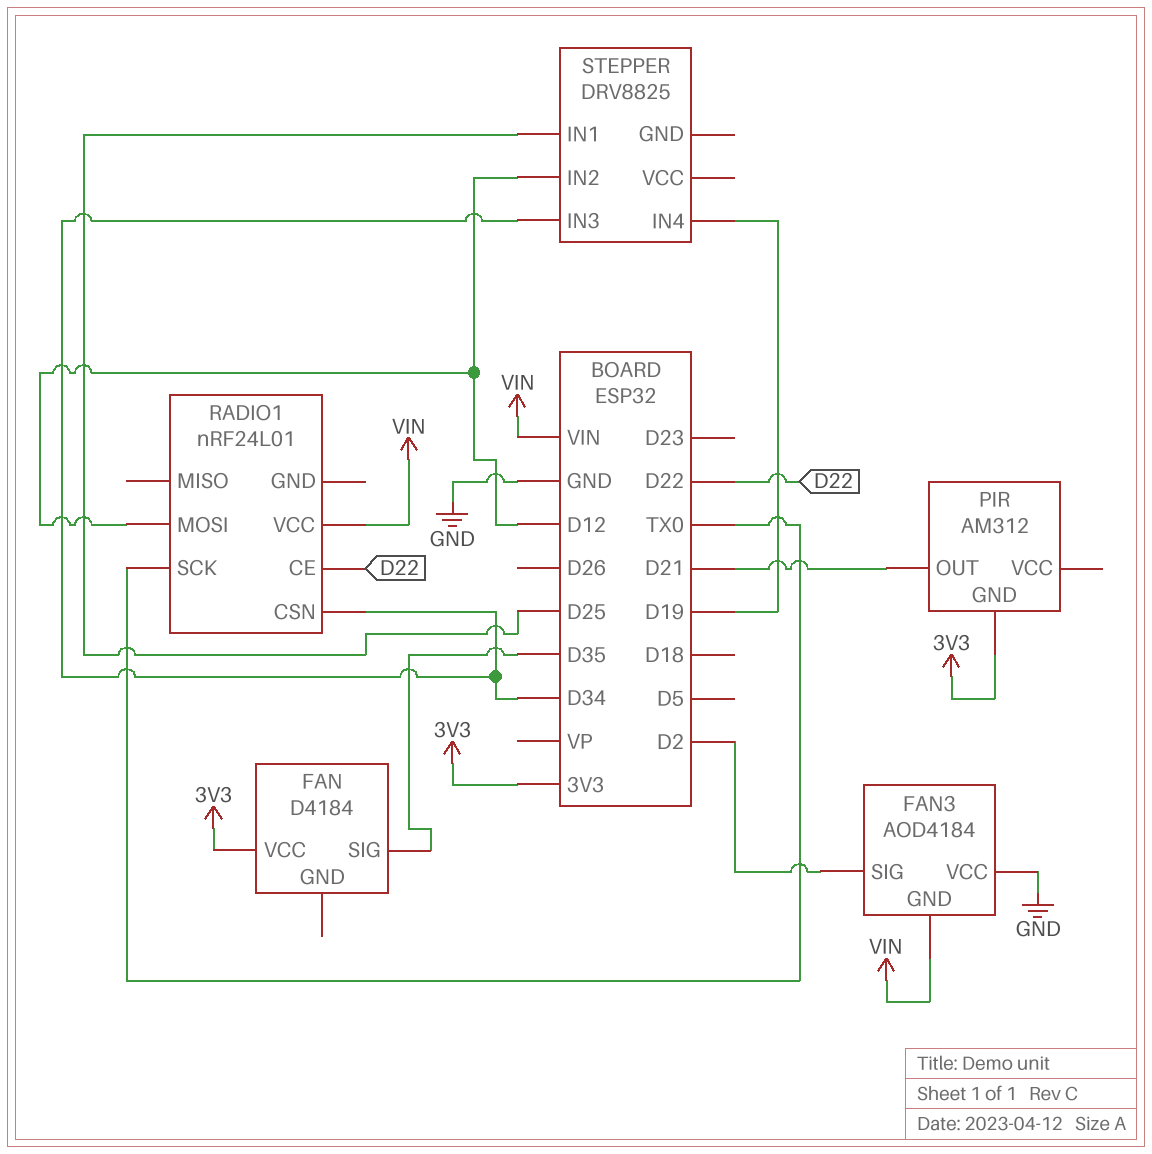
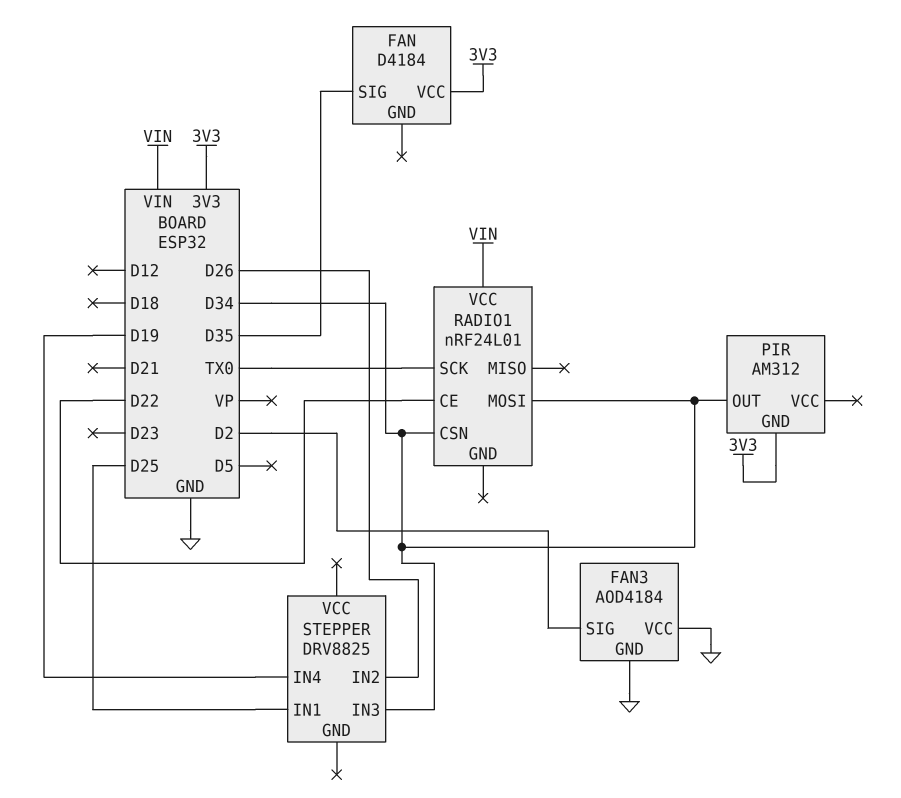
FAN3 pin GND: VIN -> GND
PIR pin OUT: D21 -> D34
RADIO1 pin MOSI: D12 -> D34
STEPPER pin IN2: D12 -> D26

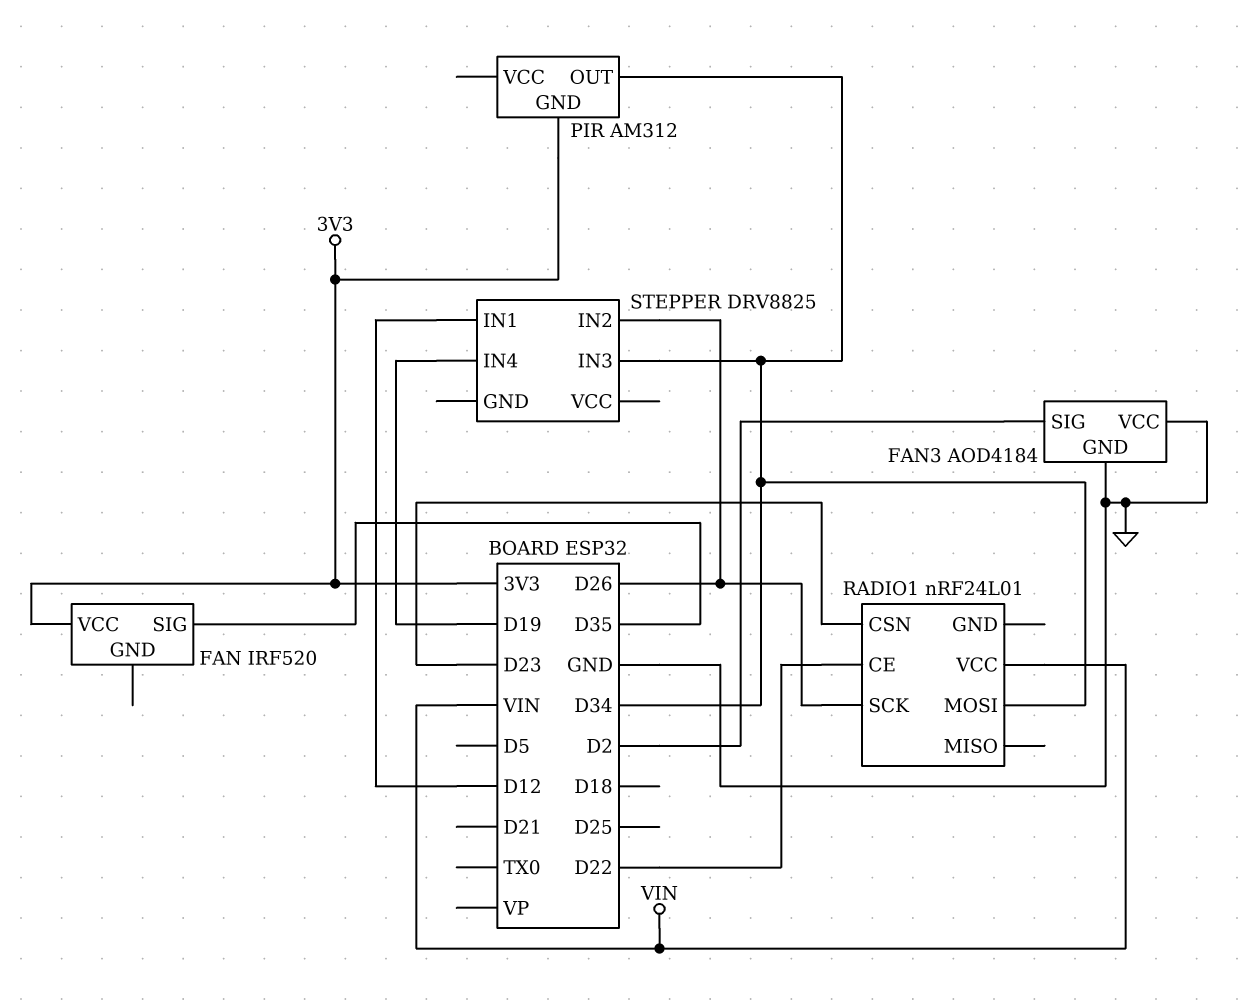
FAN: D4184 -> IRF520
RADIO1 pin CSN: D34 -> D23
RADIO1 pin SCK: TX0 -> D26
STEPPER pin IN1: D25 -> D12

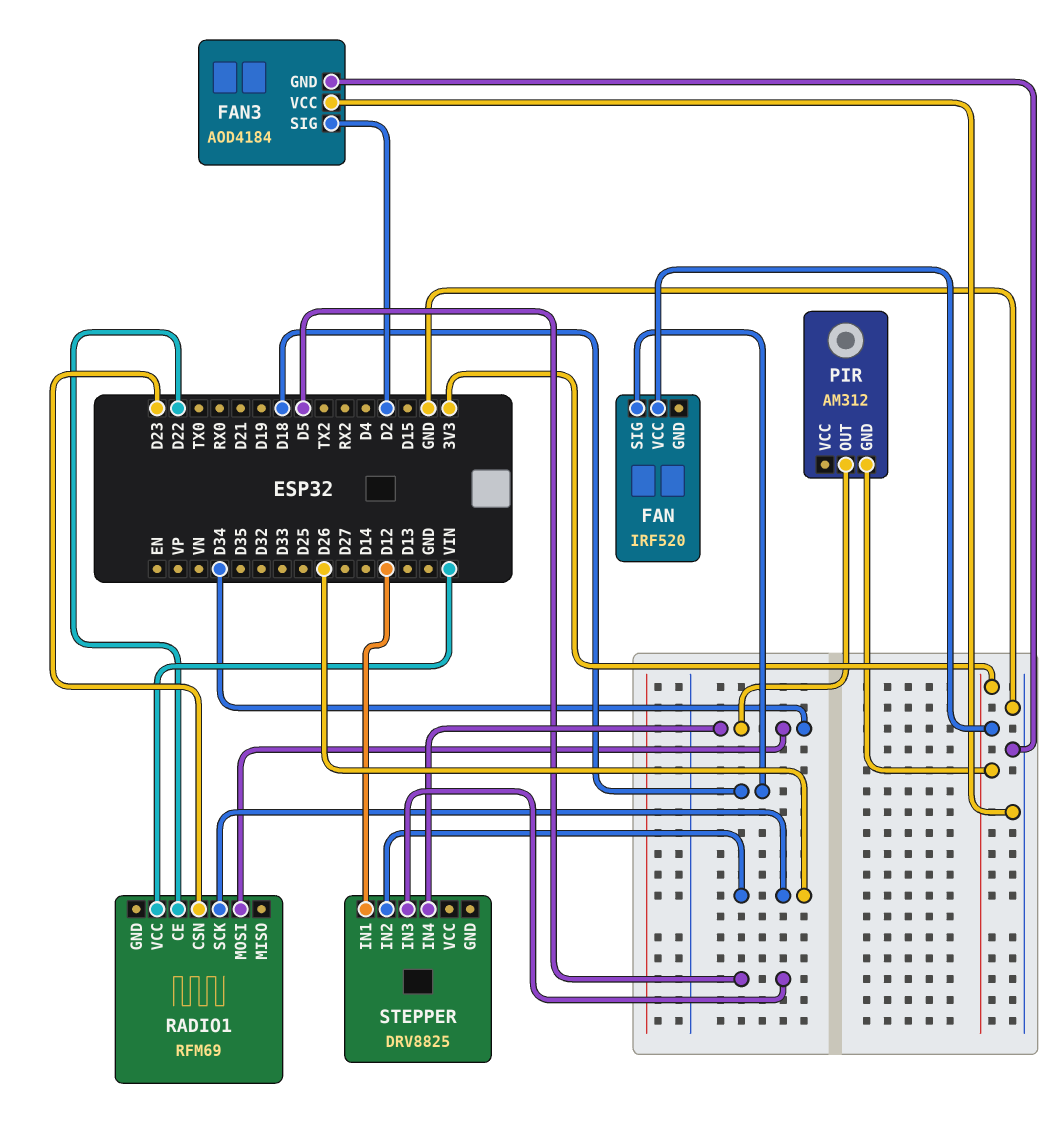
FAN pin SIG: D35 -> D18
RADIO1: nRF24L01 -> RFM69
STEPPER pin IN3: D34 -> D5
STEPPER pin IN4: D19 -> D34

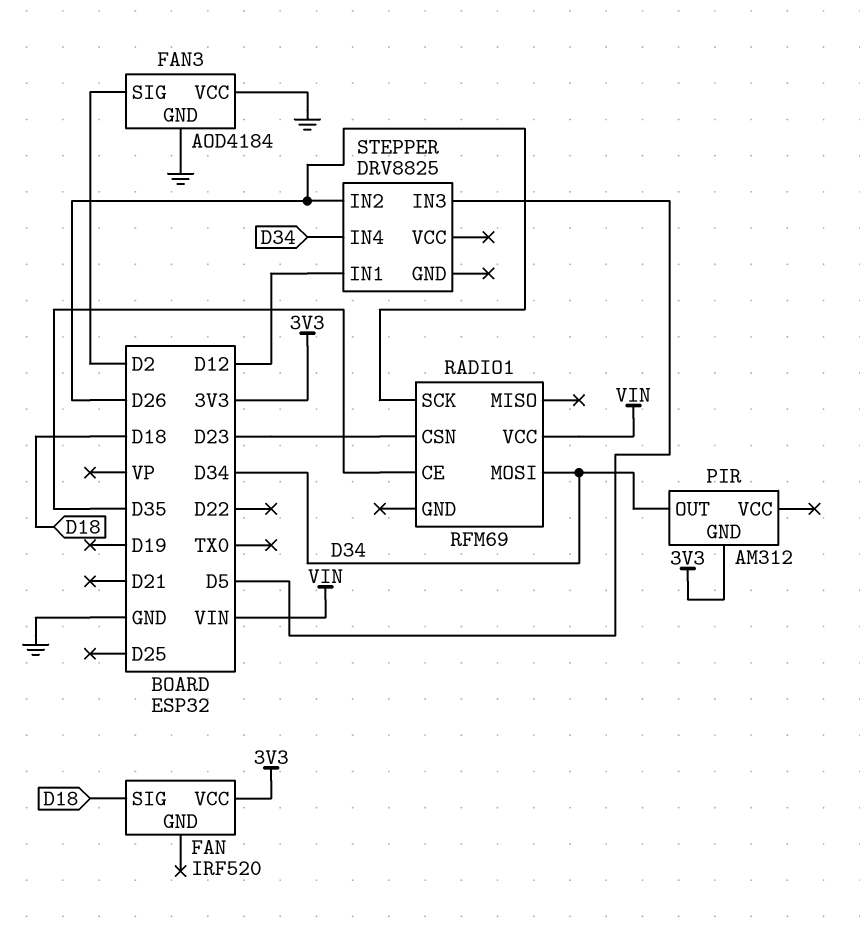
RADIO1 pin CE: D22 -> D35

